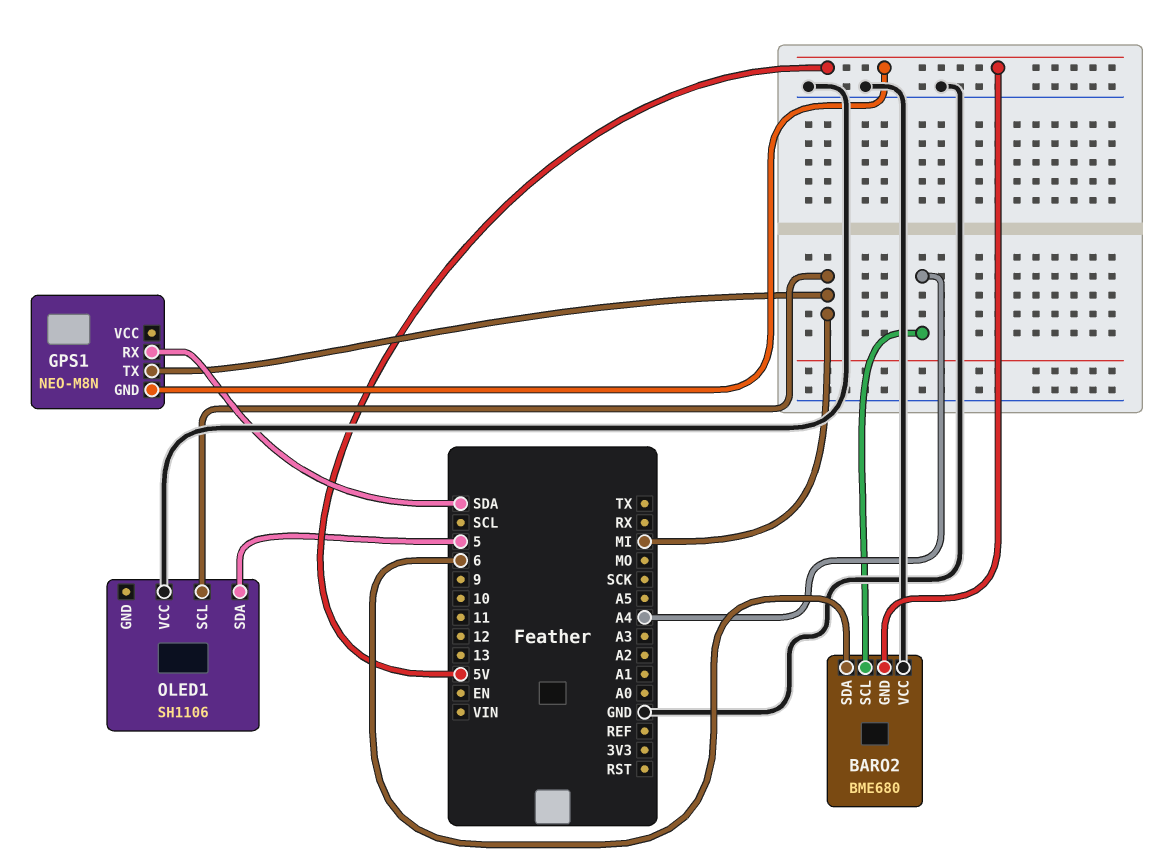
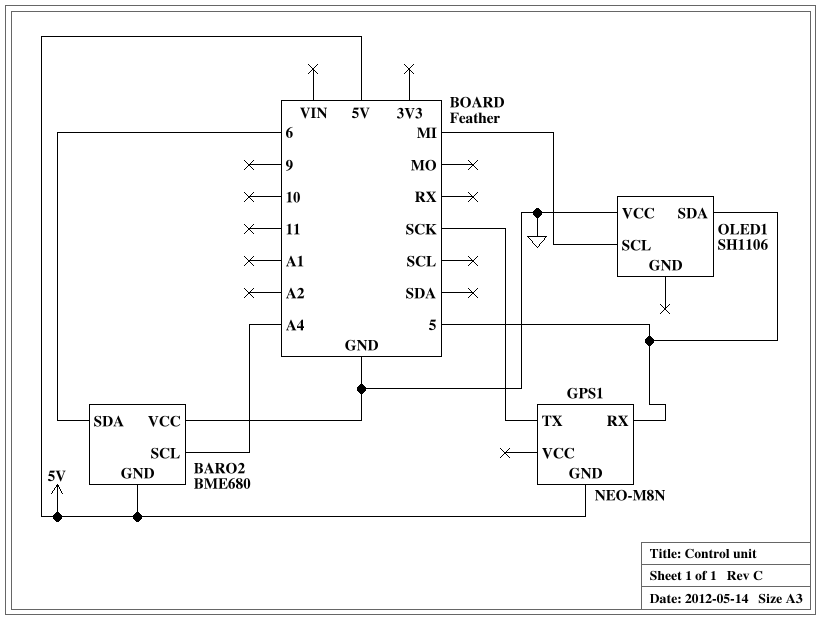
GPS1 pin RX: SDA -> 5
GPS1 pin TX: MI -> SCK

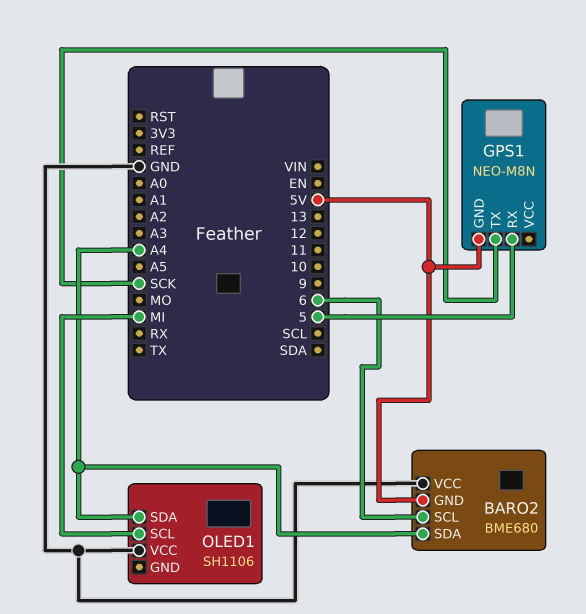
BARO2 pin SCL: A4 -> 6
BARO2 pin SDA: 6 -> A4
OLED1 pin SDA: 5 -> A4

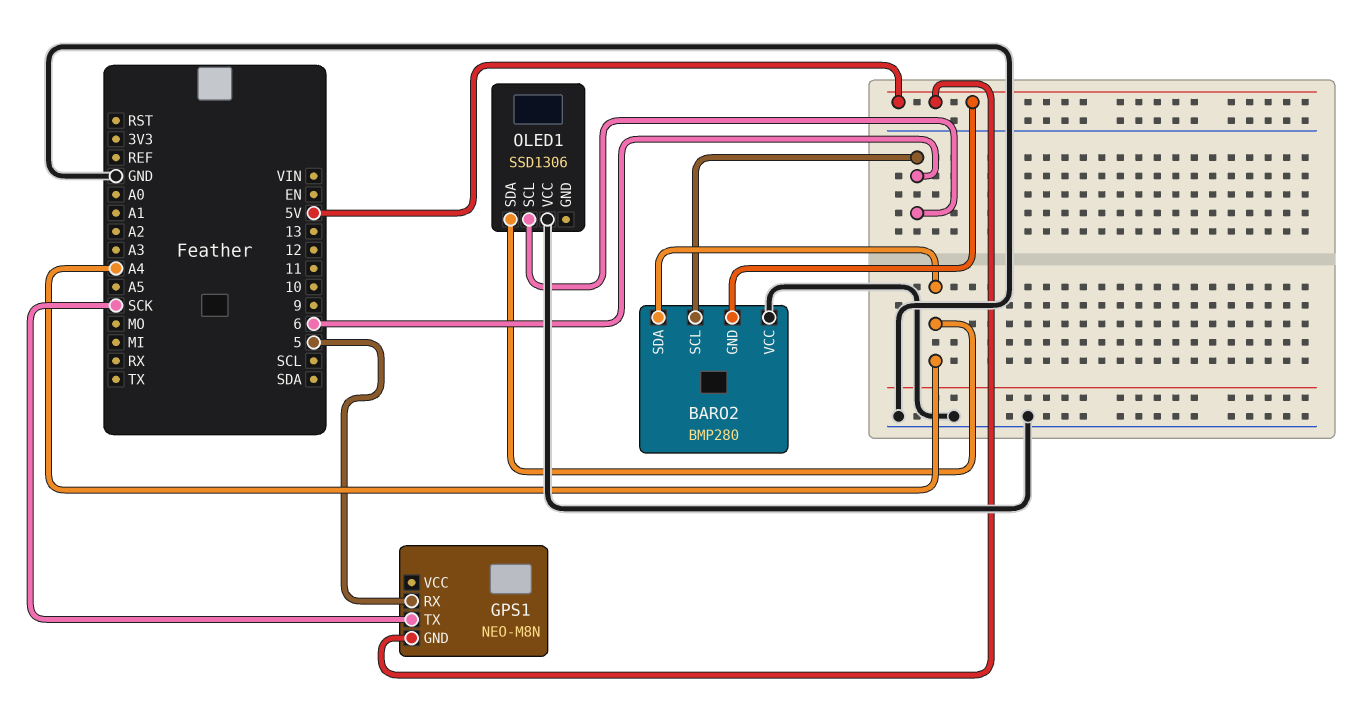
BARO2: BME680 -> BMP280
OLED1: SH1106 -> SSD1306
OLED1 pin SCL: MI -> 6

